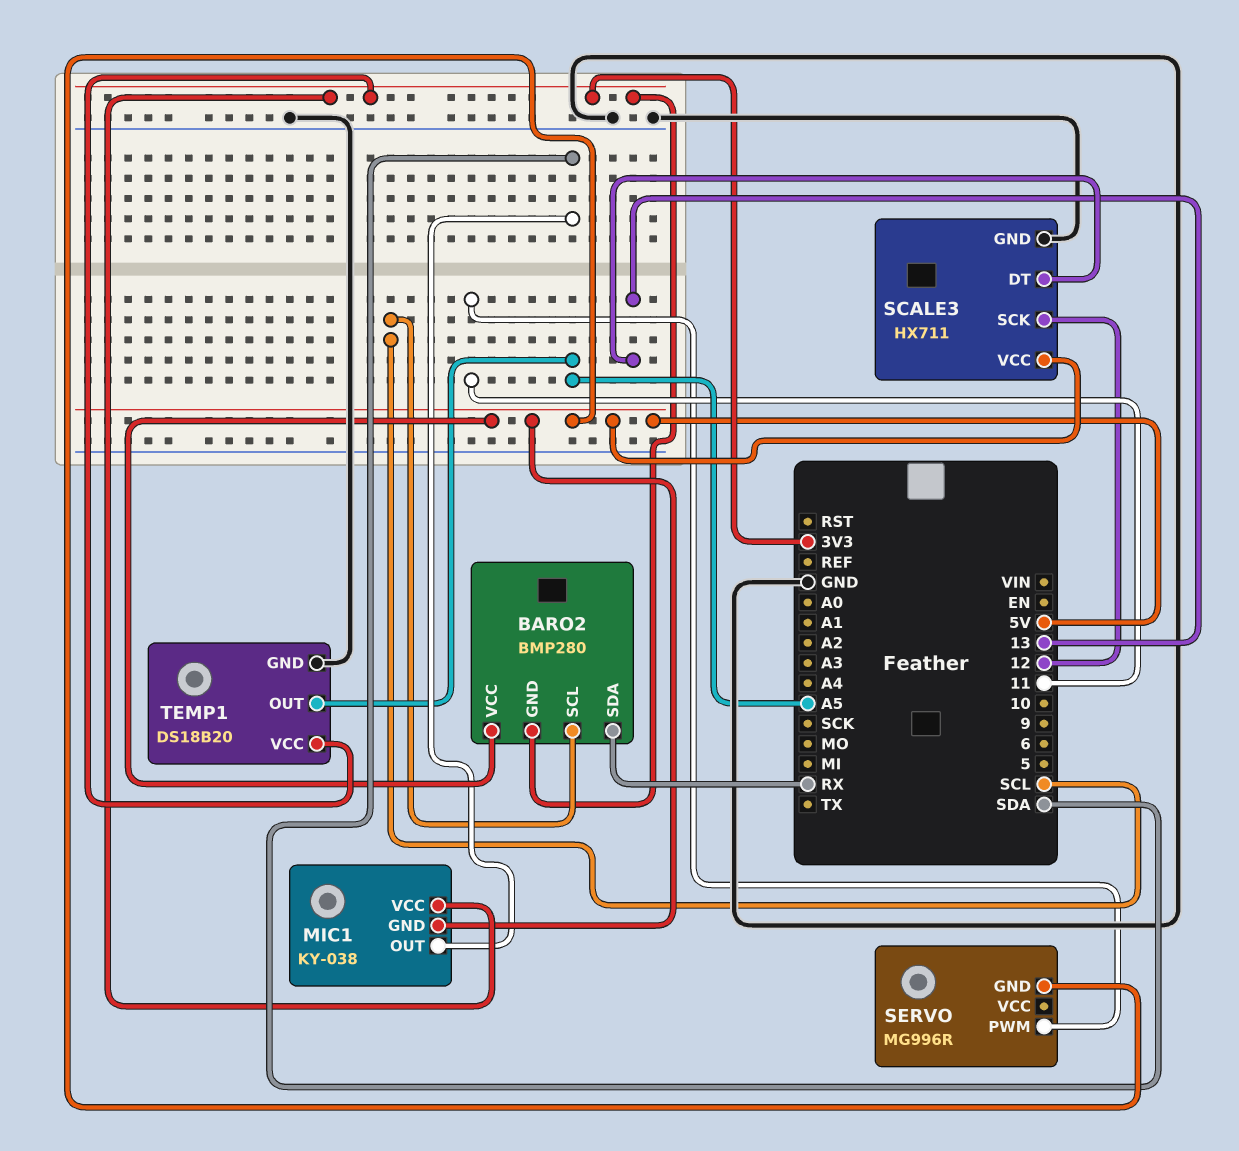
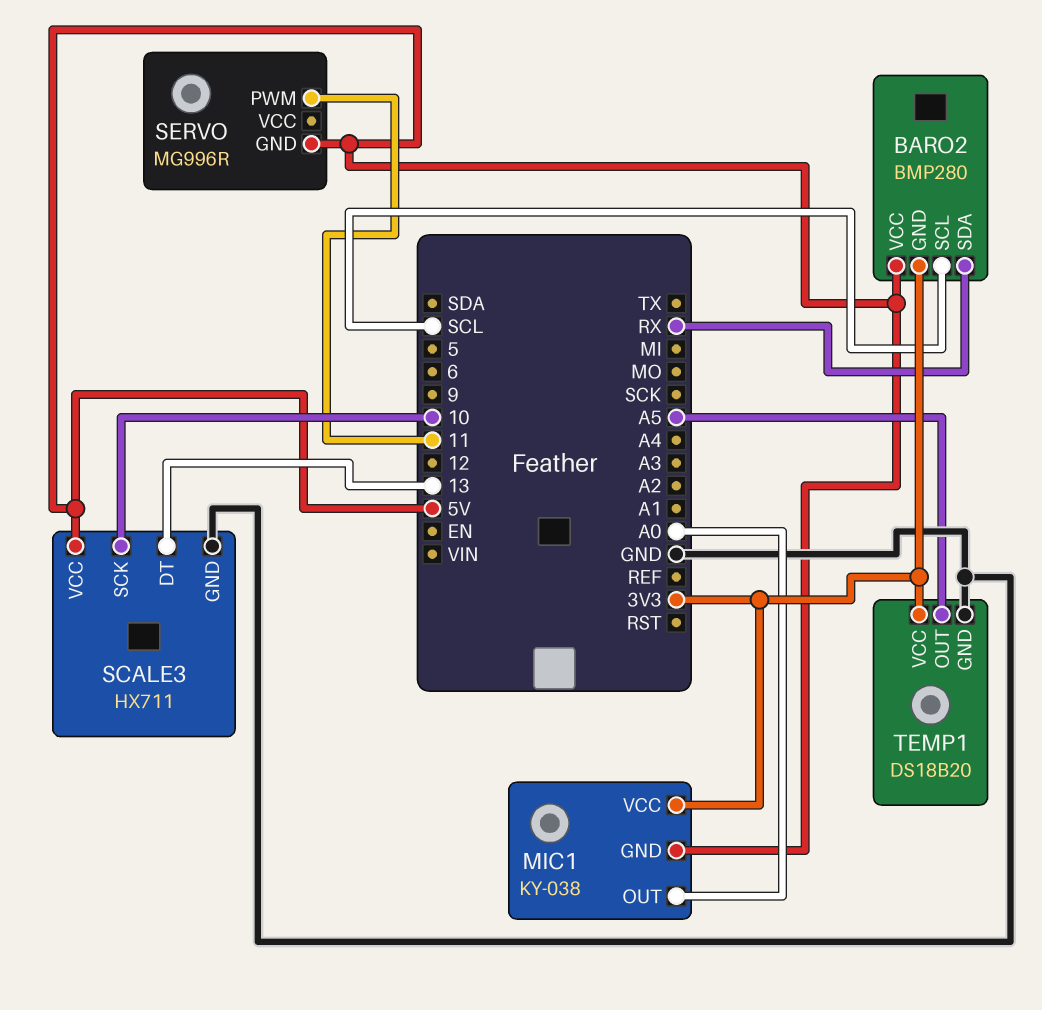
MIC1 pin OUT: SDA -> A0
SCALE3 pin SCK: 12 -> 10

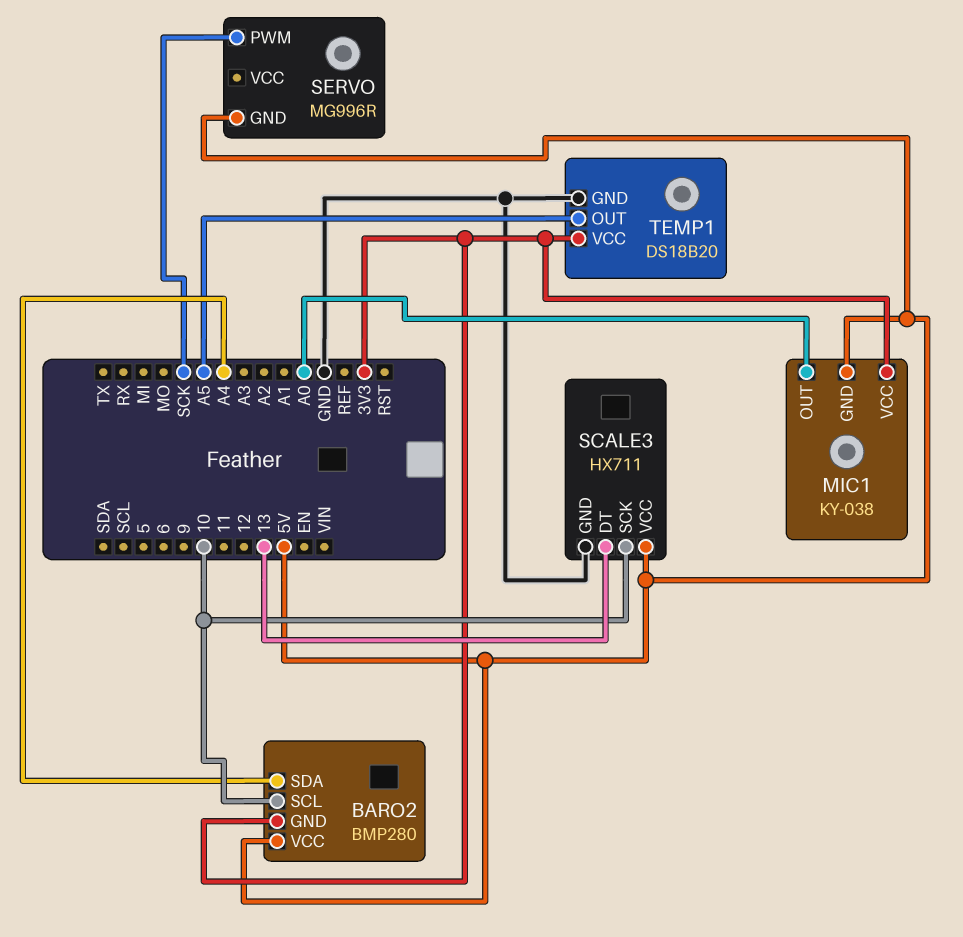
BARO2 pin SCL: SCL -> 10
BARO2 pin SDA: RX -> A4
SERVO pin PWM: 11 -> SCK

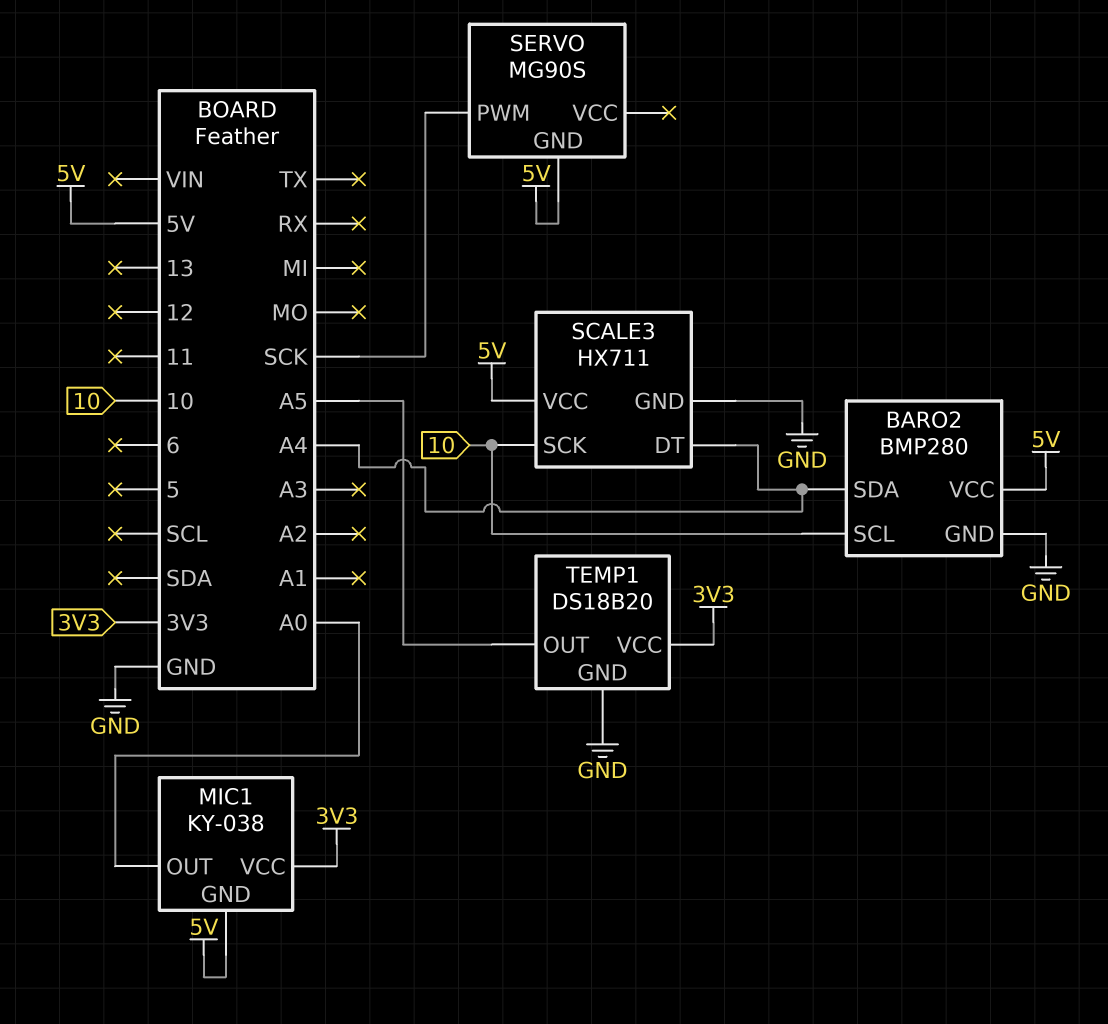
BARO2 pin GND: 3V3 -> GND
SCALE3 pin DT: 13 -> A4
SERVO: MG996R -> MG90S

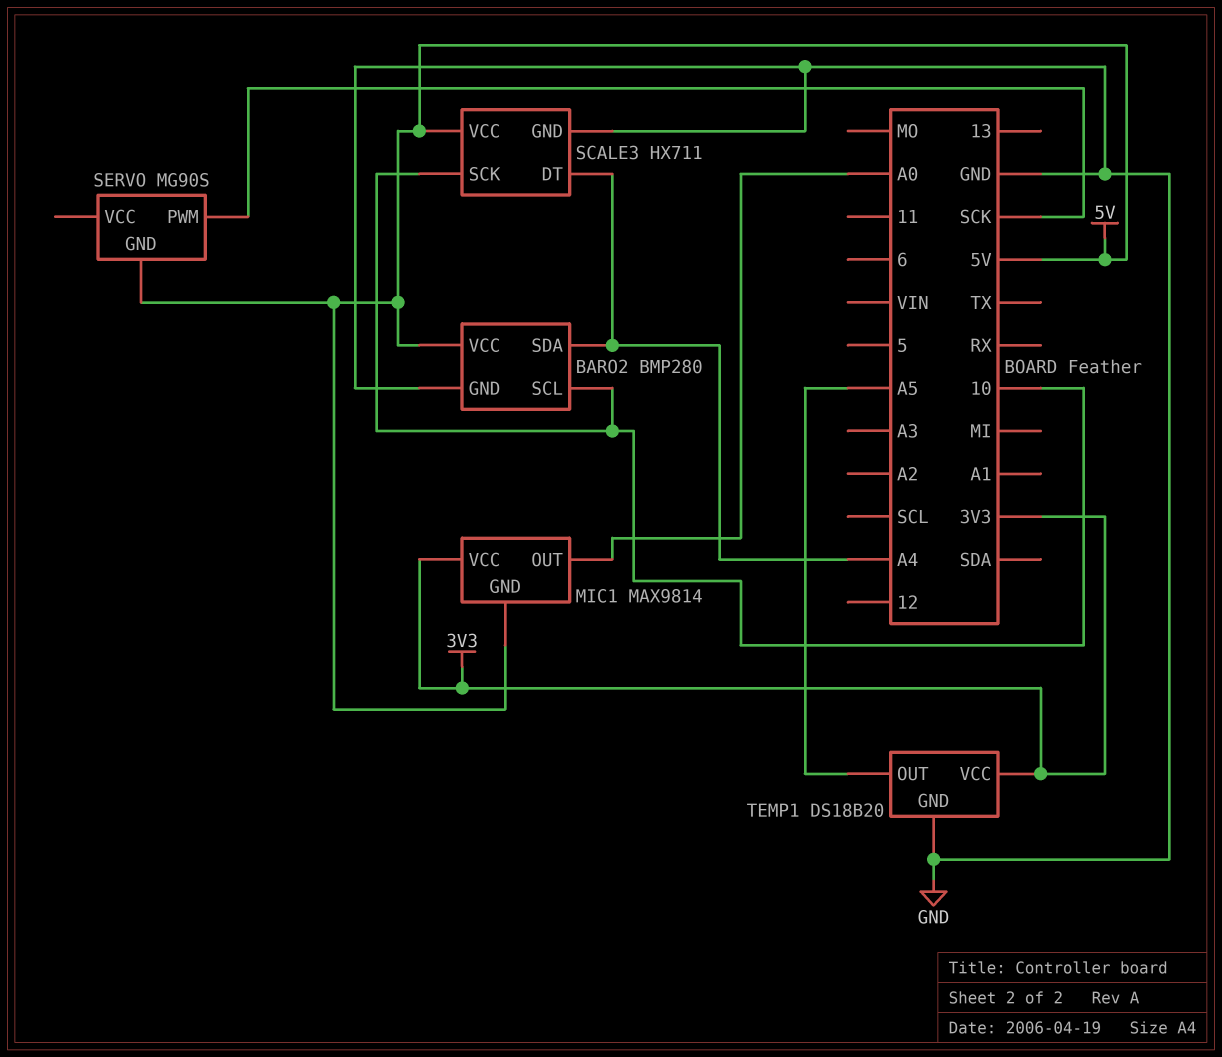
MIC1: KY-038 -> MAX9814

